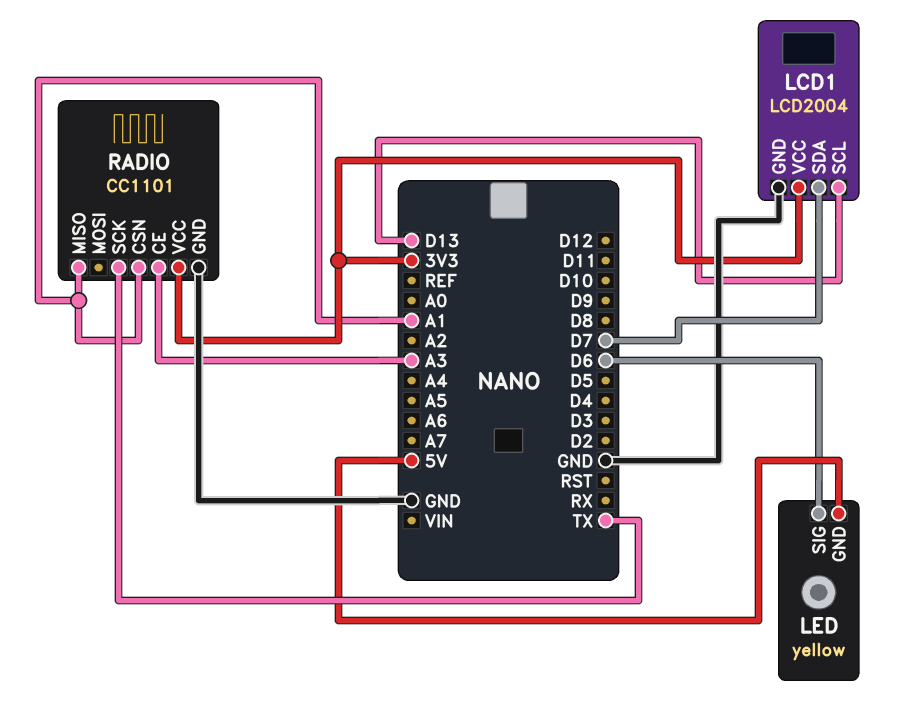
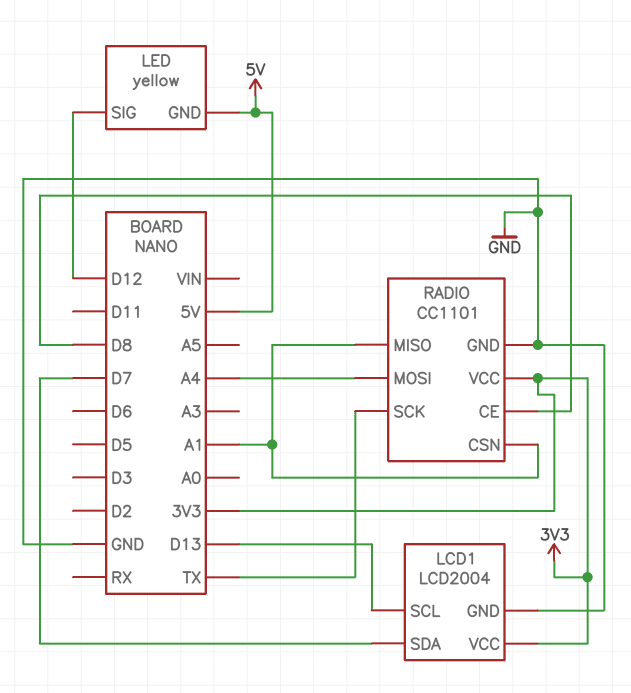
LED pin SIG: D6 -> D12
RADIO pin CE: A3 -> D8
RADIO pin MOSI: none -> A4

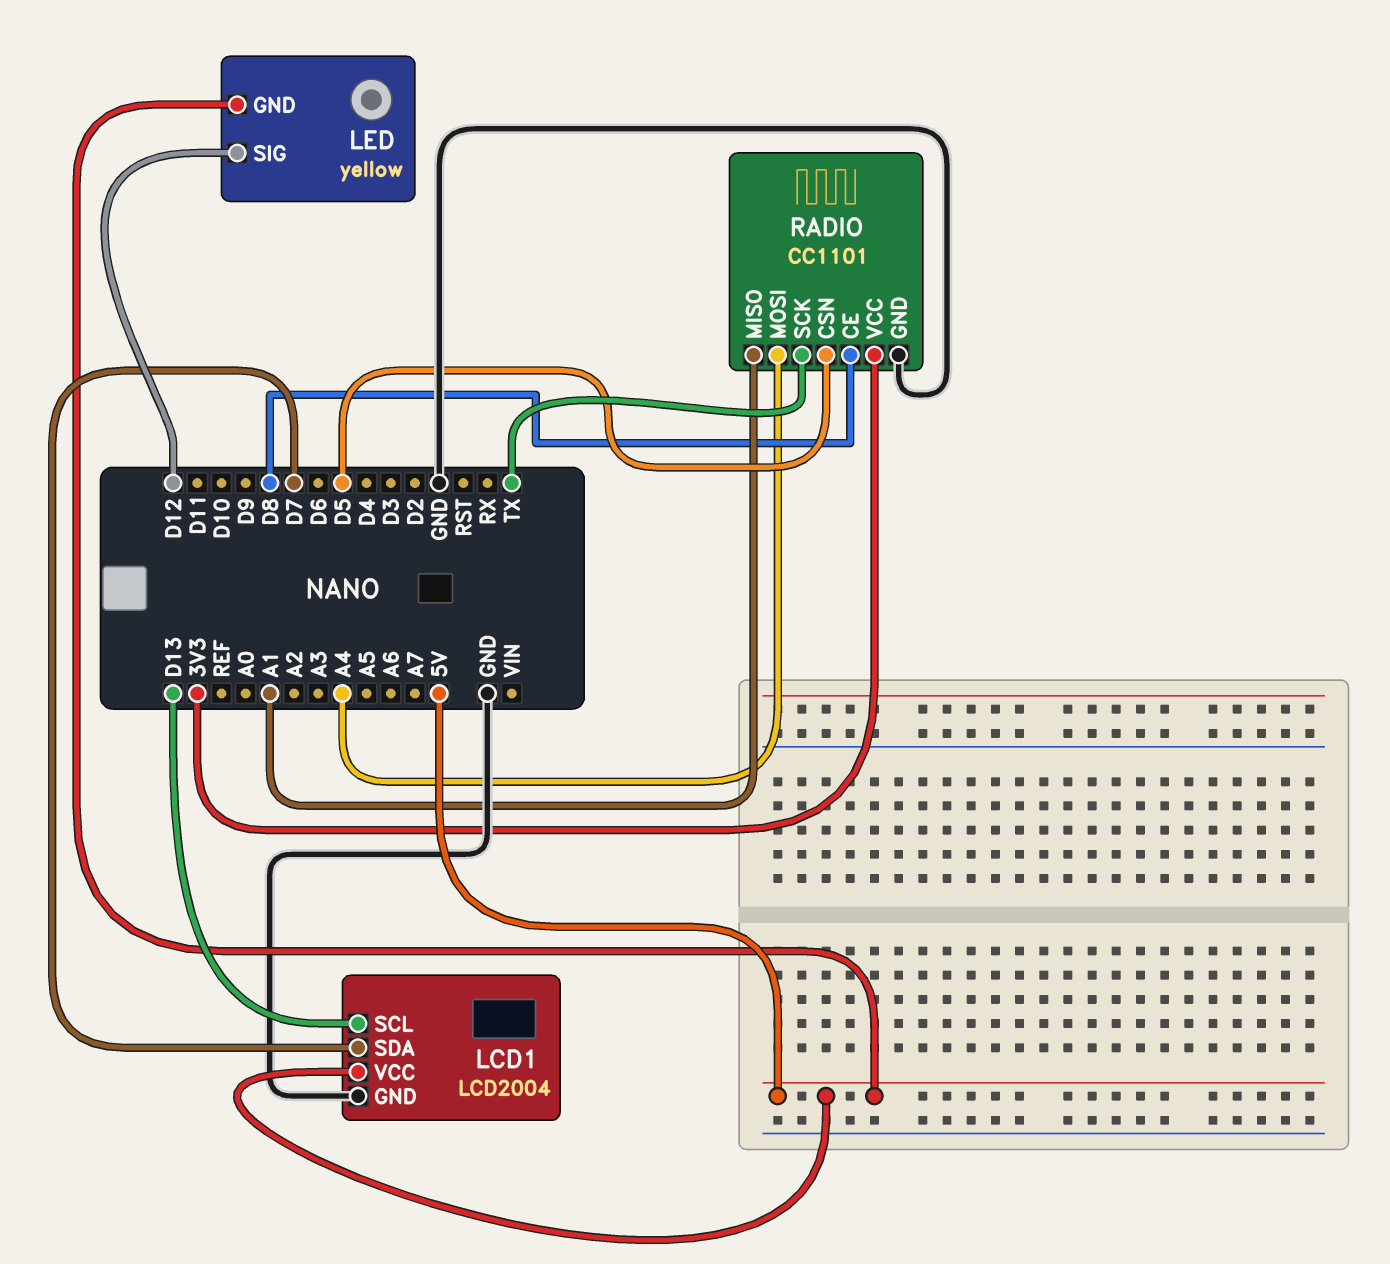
LCD1 pin VCC: 3V3 -> 5V
RADIO pin CSN: A1 -> D5

